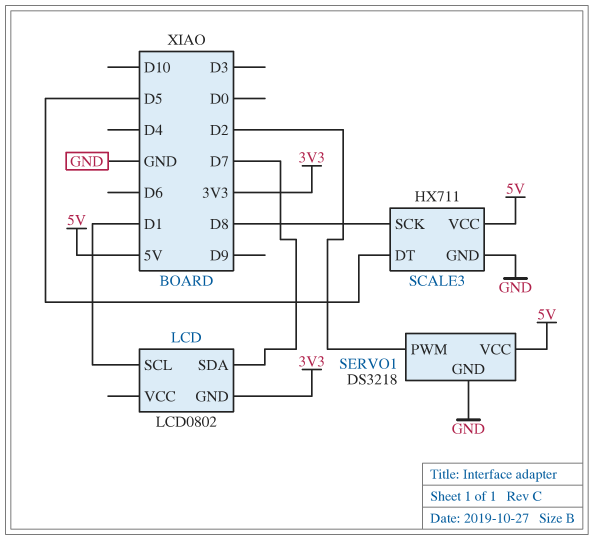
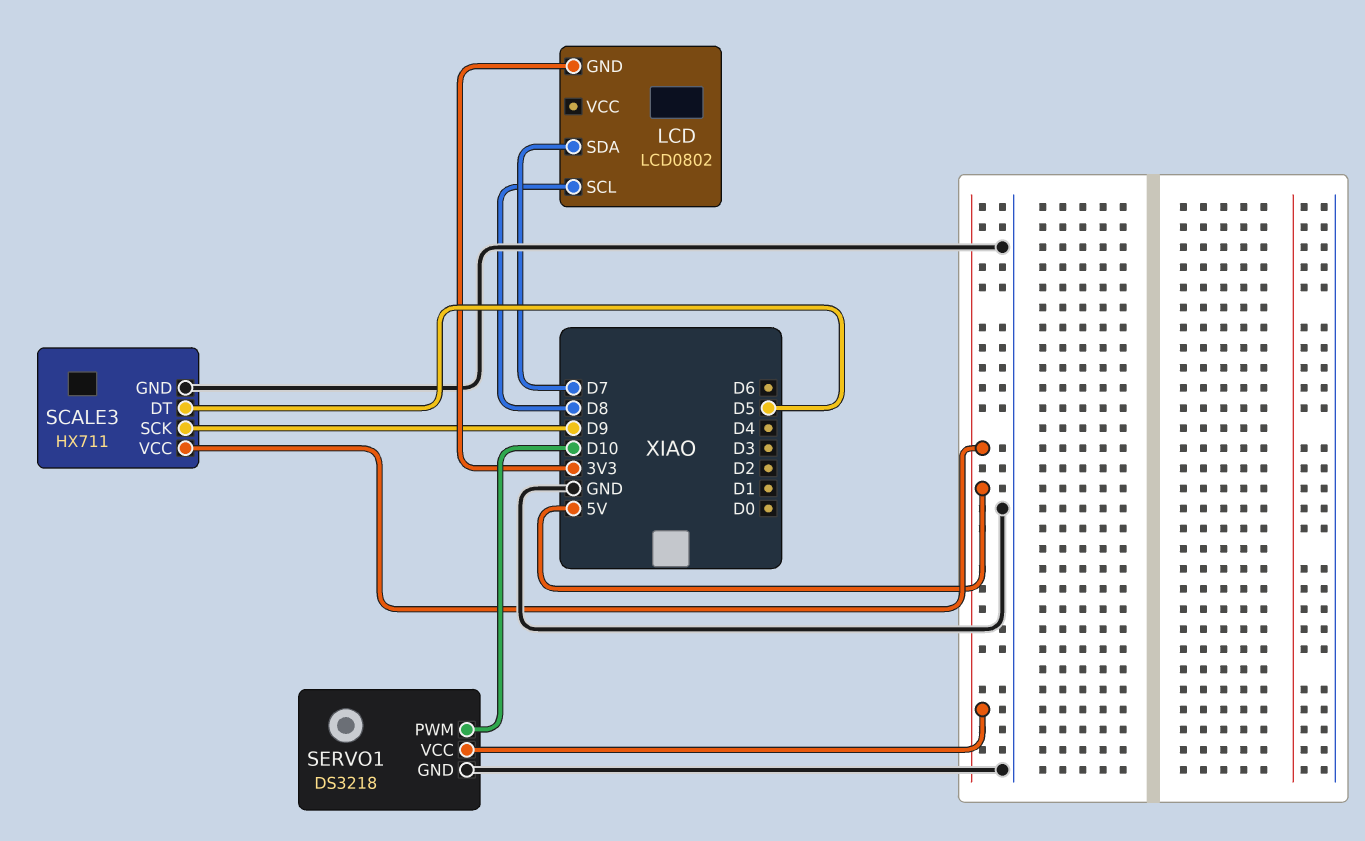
LCD pin SCL: D1 -> D8
SCALE3 pin SCK: D8 -> D9
SERVO1 pin PWM: D2 -> D10

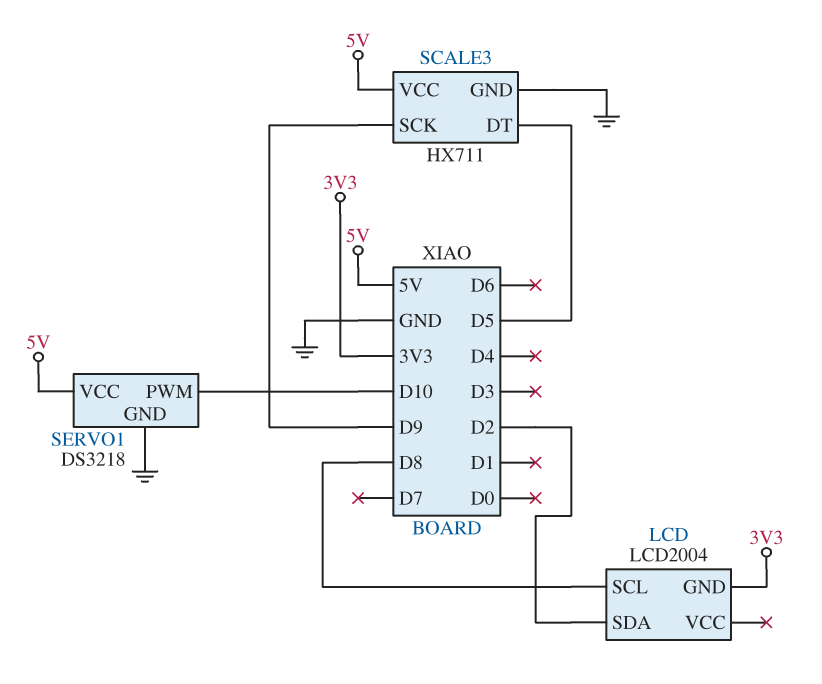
LCD: LCD0802 -> LCD2004
LCD pin SDA: D7 -> D2

